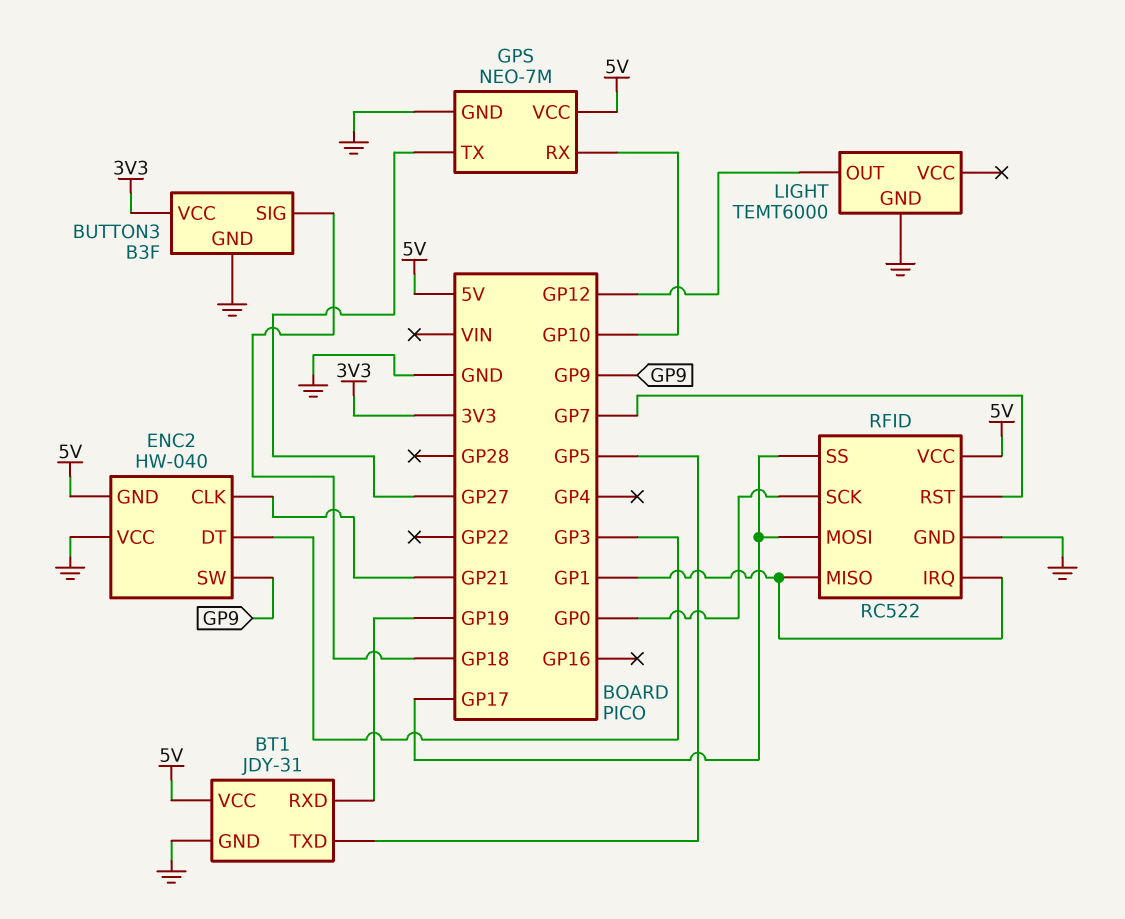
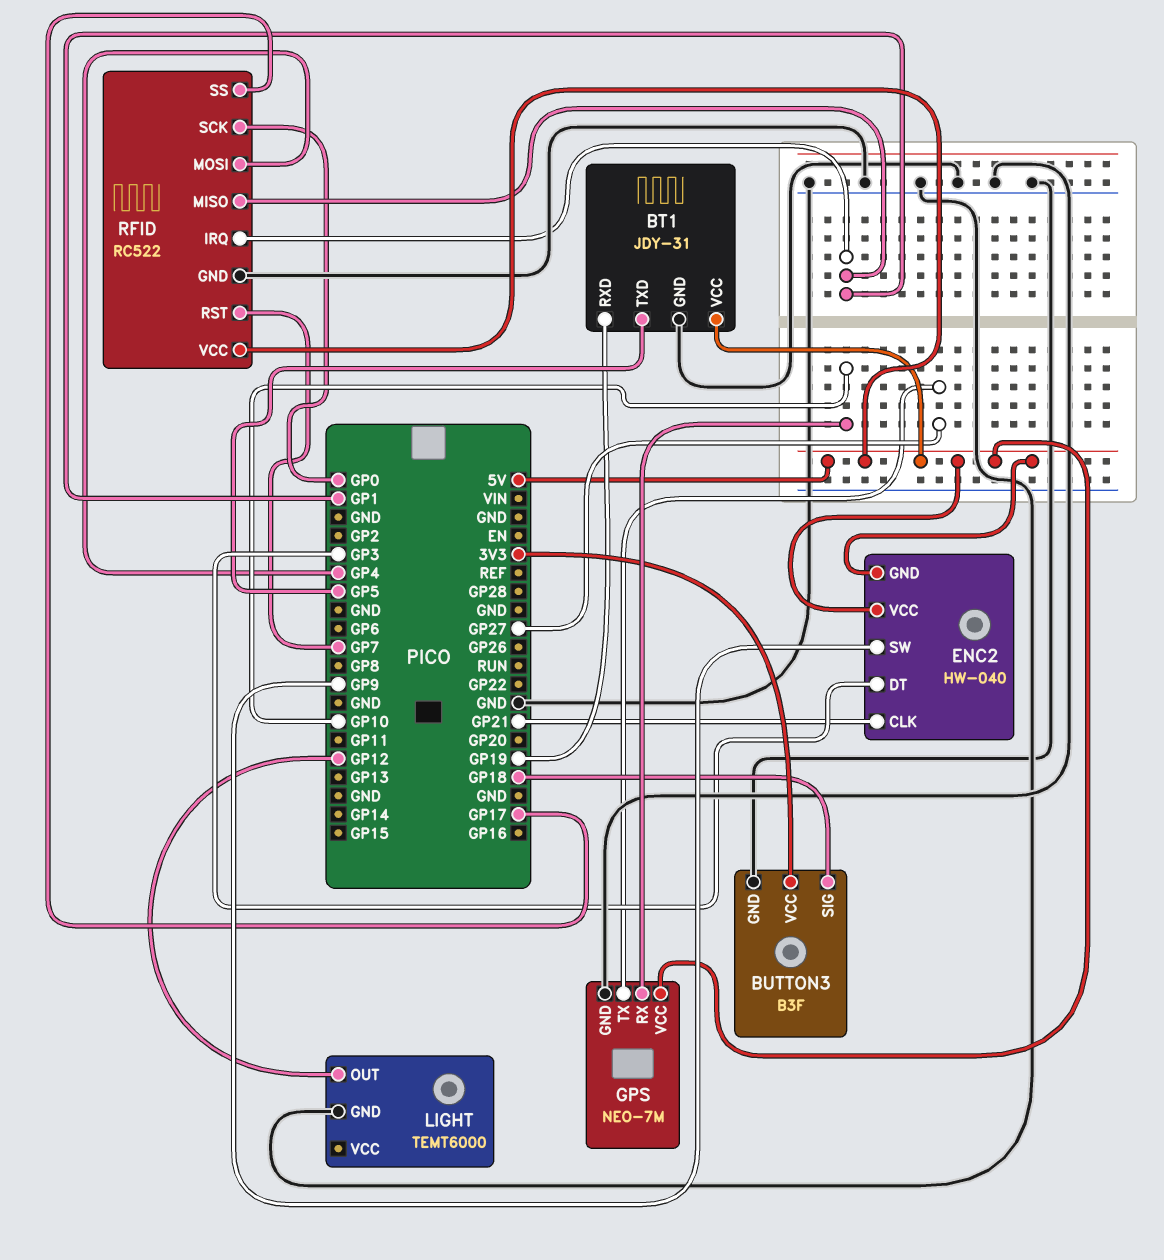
ENC2 pin VCC: GND -> 5V
RFID pin MOSI: GP17 -> GP4

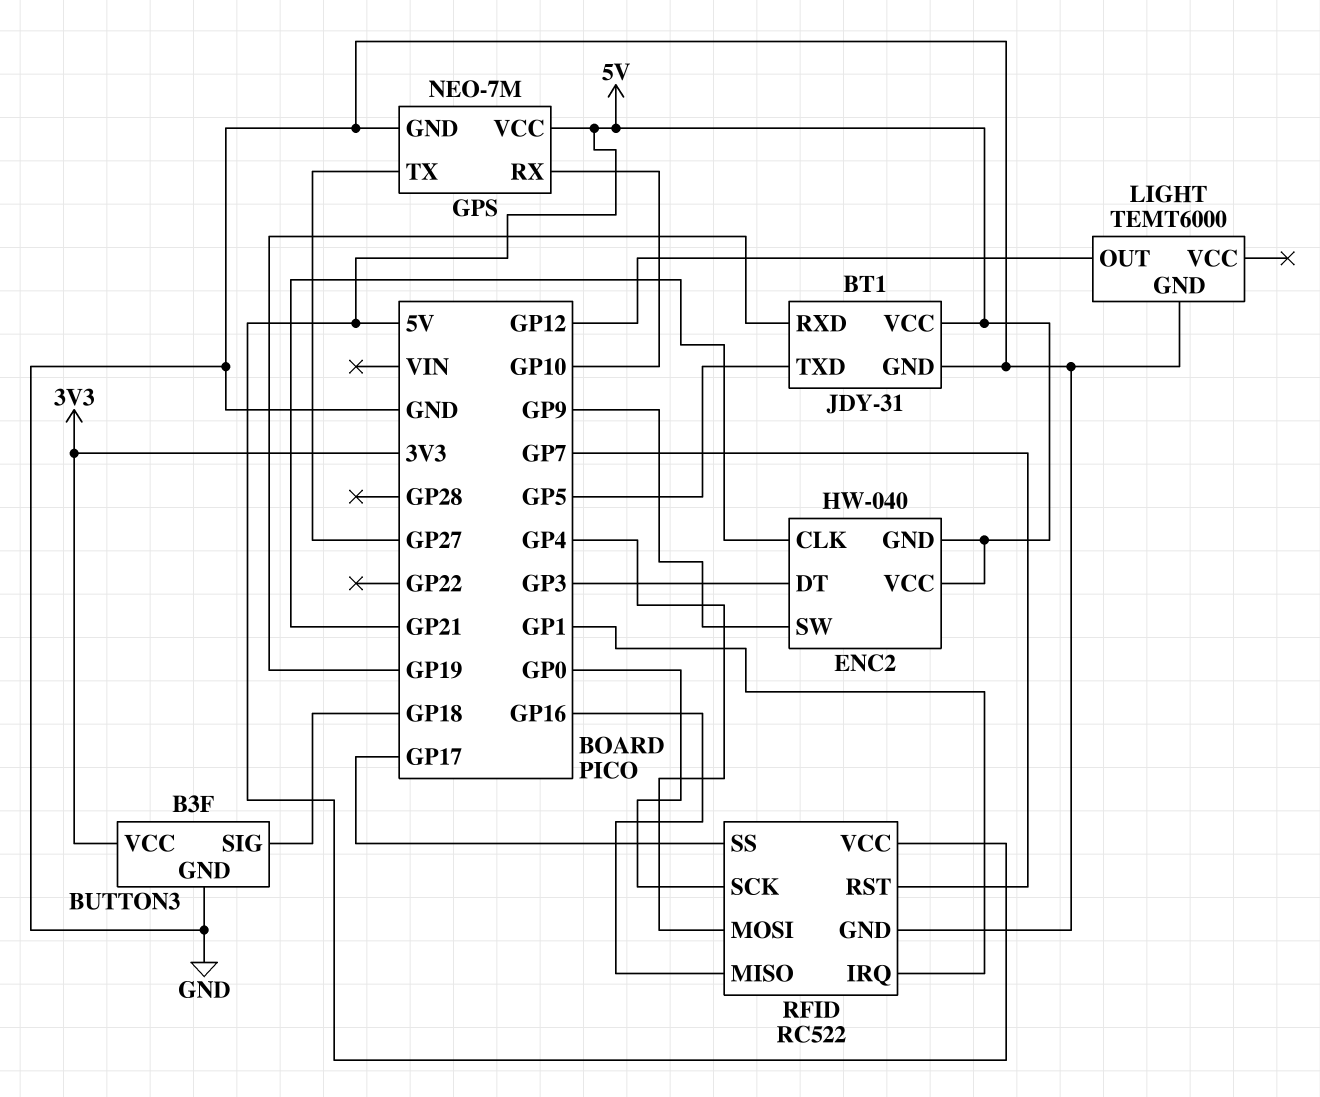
RFID pin MISO: GP1 -> GP16

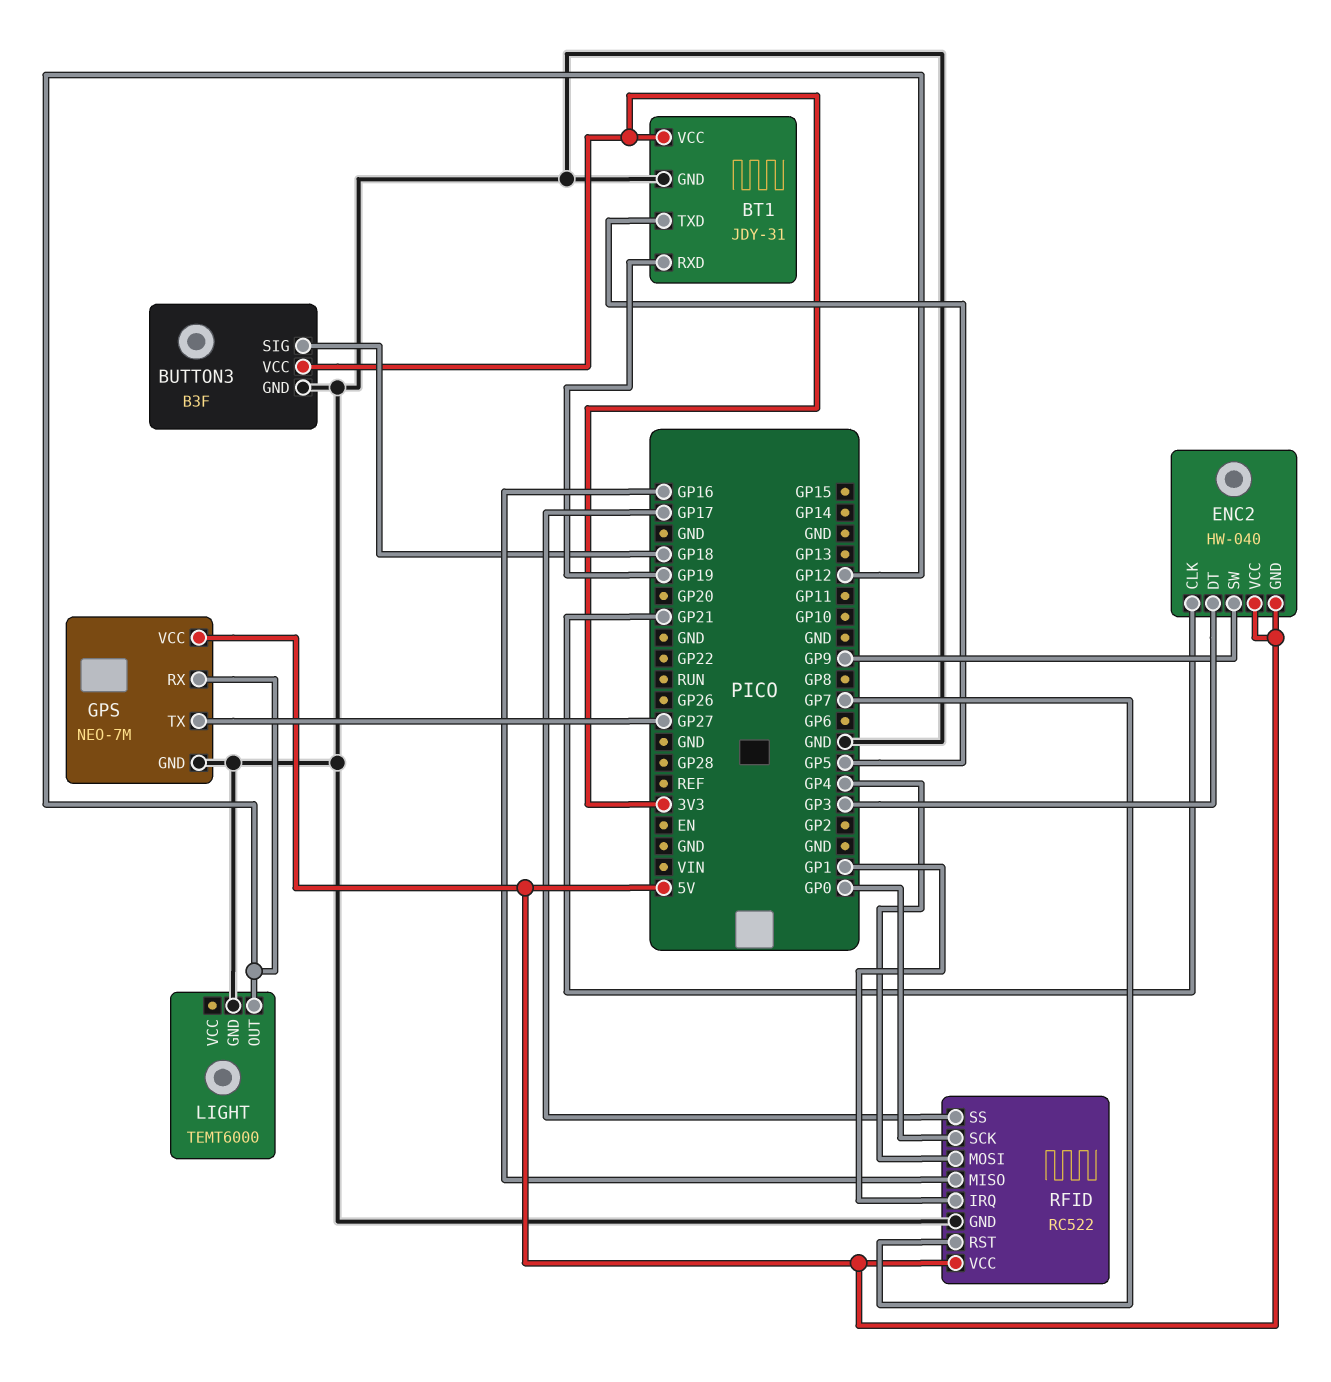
BT1 pin VCC: 5V -> 3V3
GPS pin RX: GP10 -> GP12

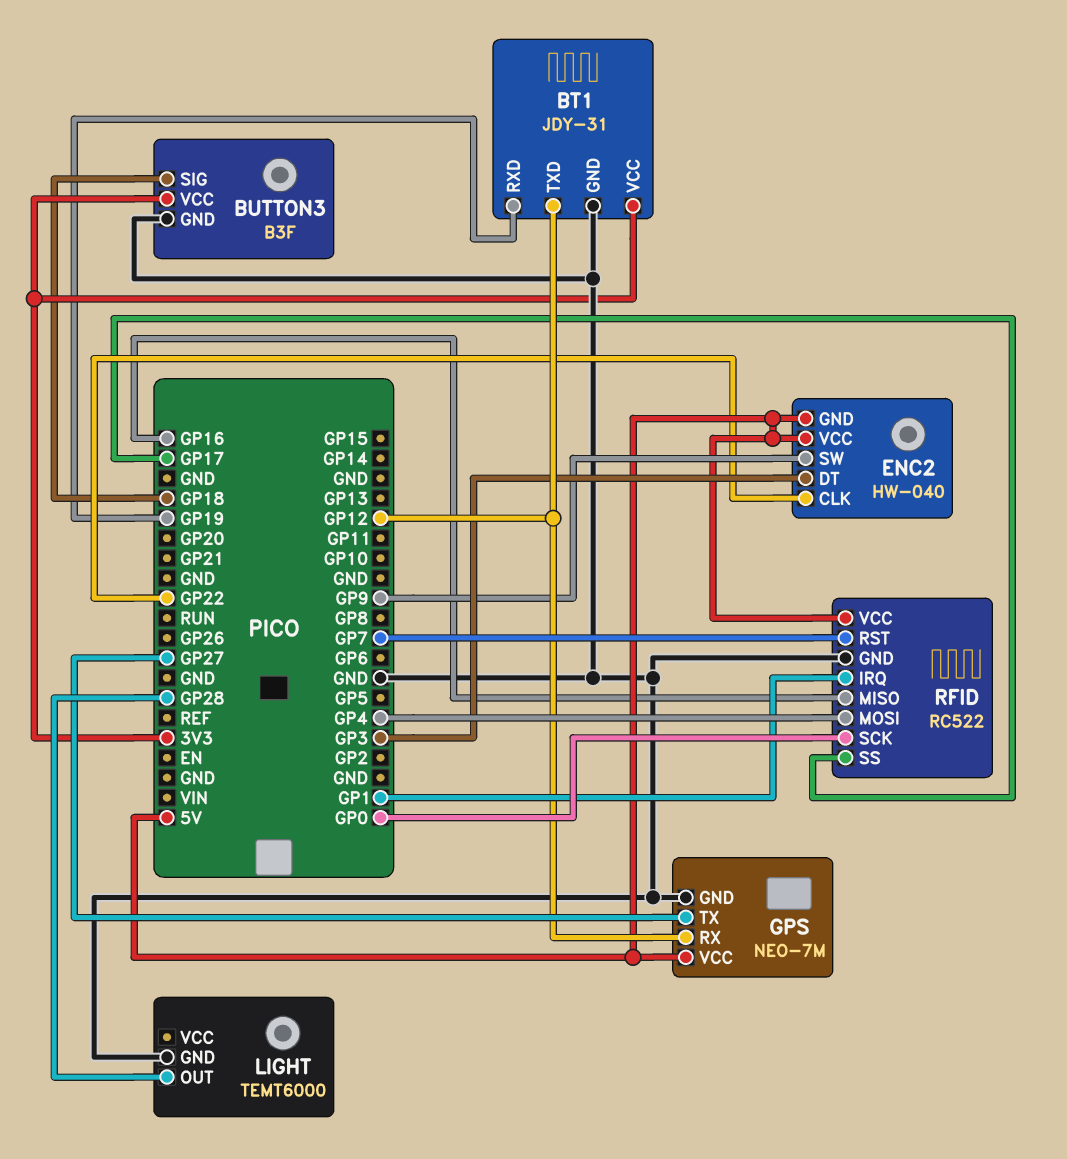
BT1 pin TXD: GP5 -> GP12
ENC2 pin CLK: GP21 -> GP22
LIGHT pin OUT: GP12 -> GP28

